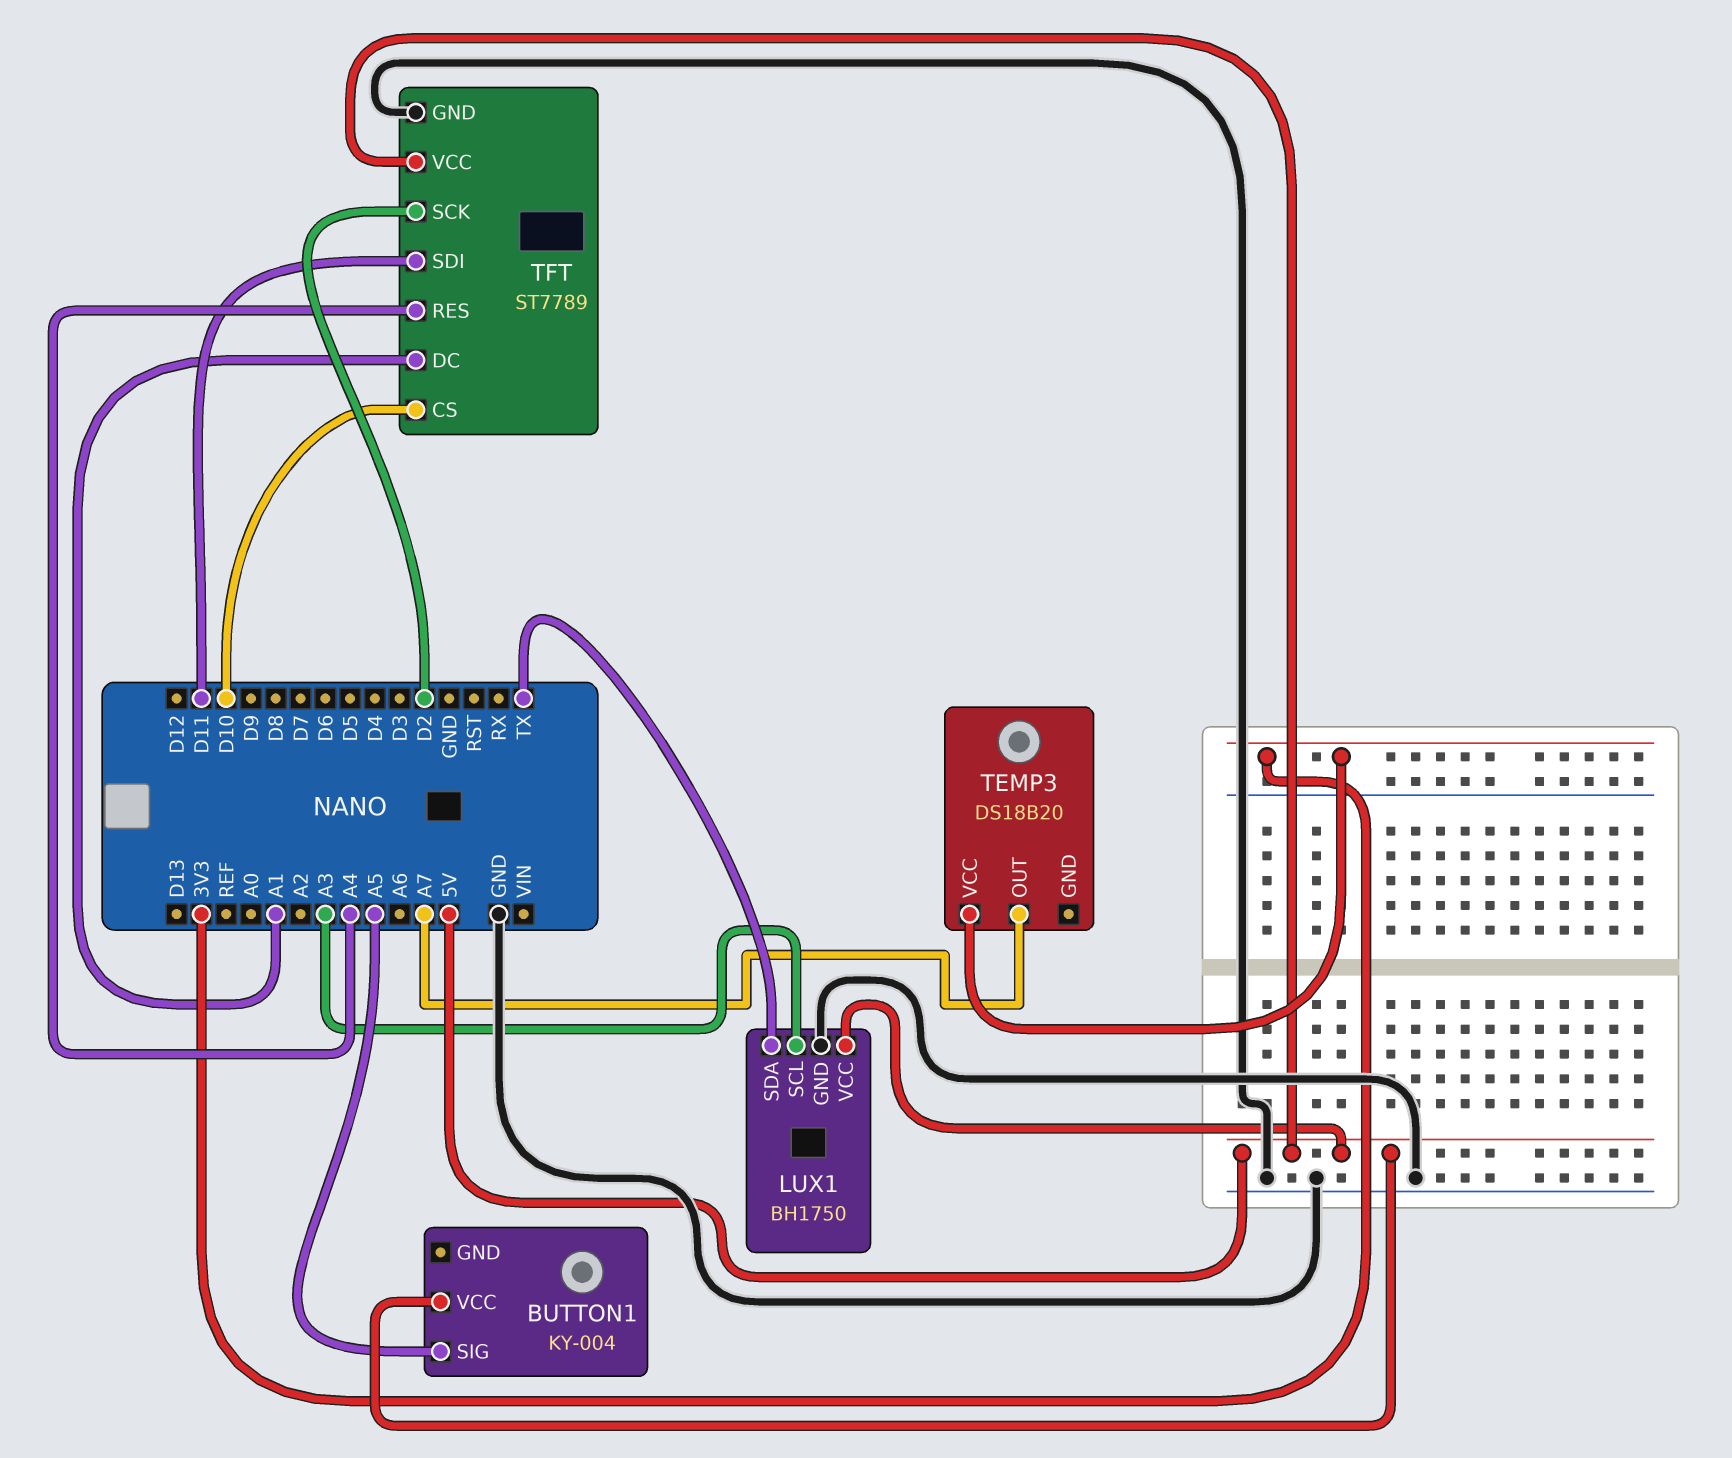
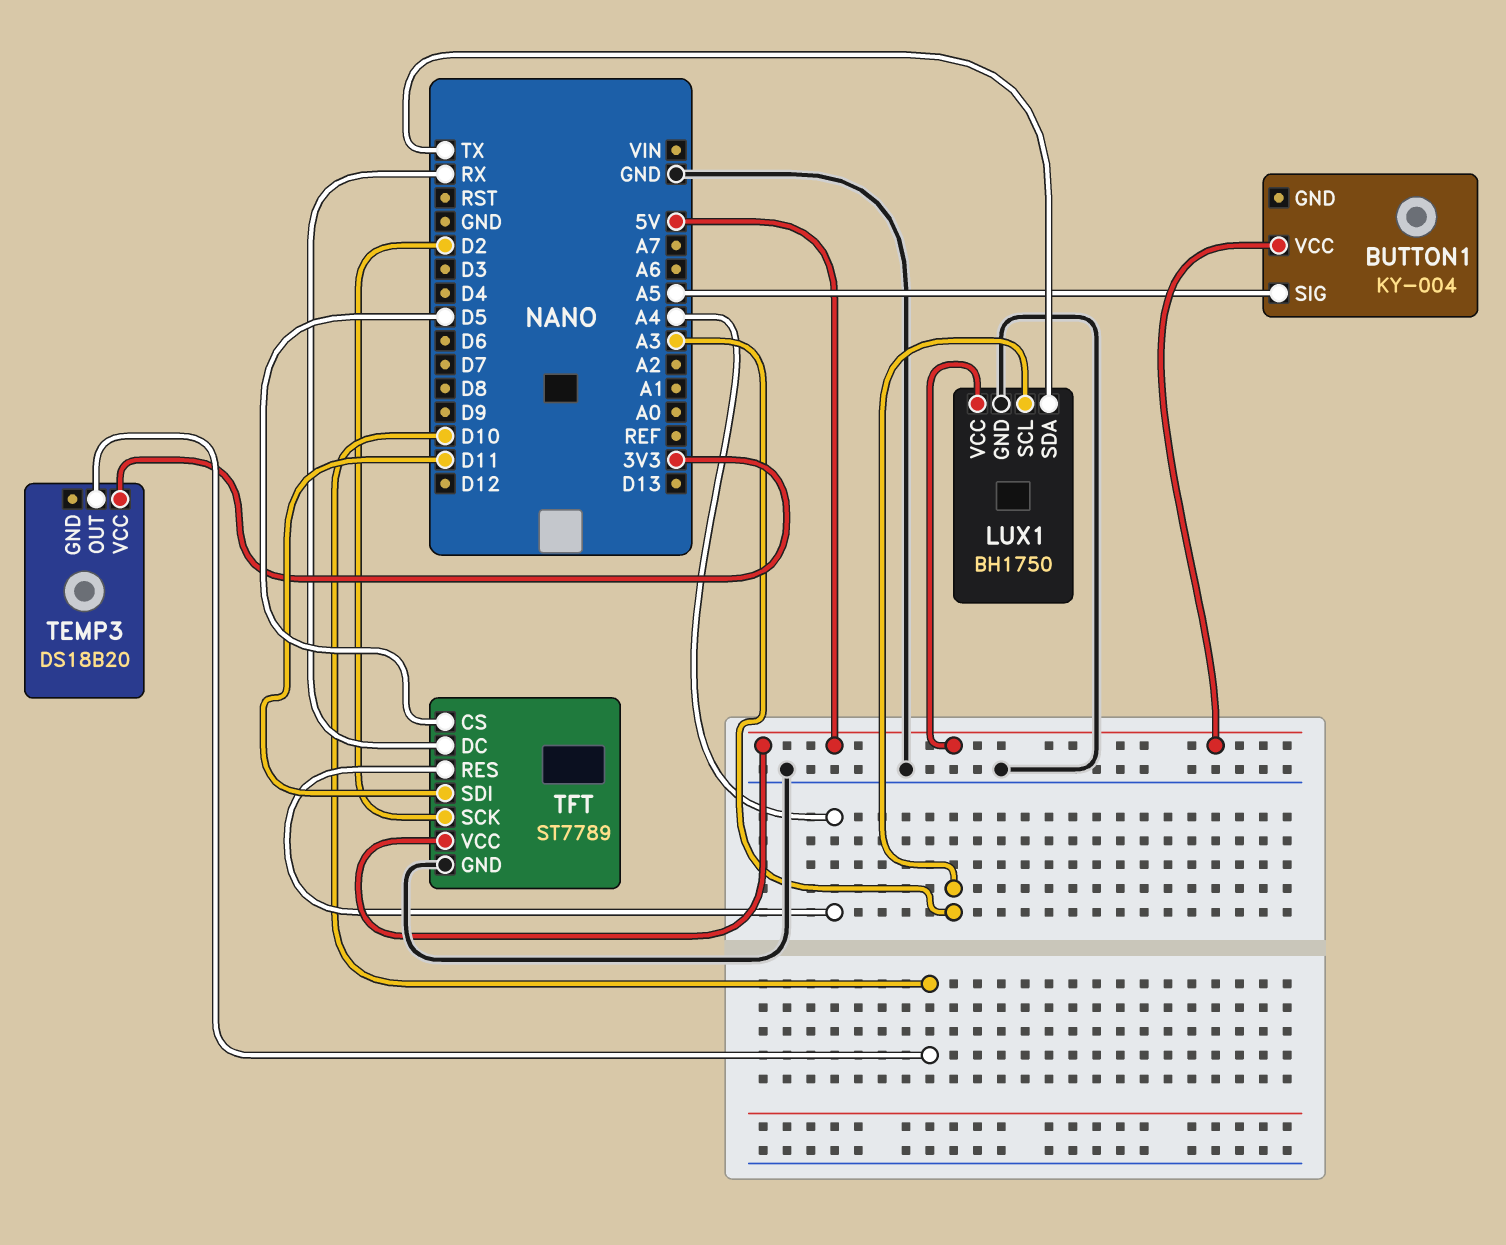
TEMP3 pin OUT: A7 -> D10
TFT pin CS: D10 -> D5
TFT pin DC: A1 -> RX

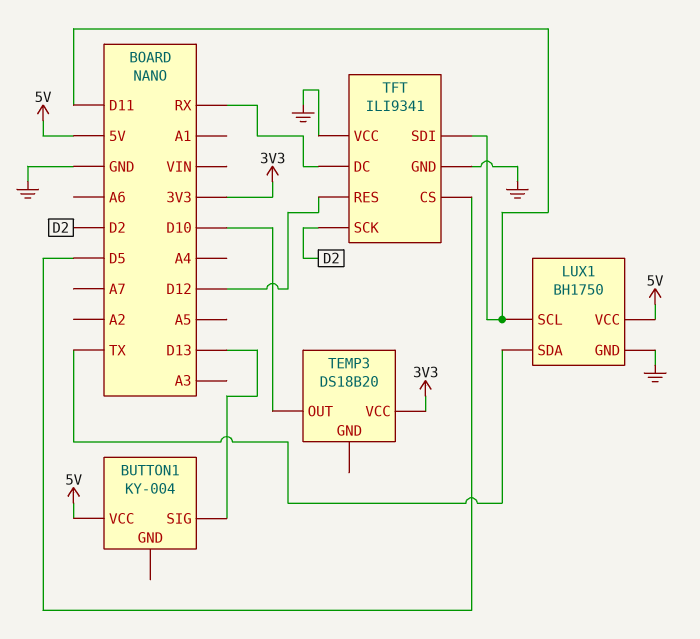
BUTTON1 pin SIG: A5 -> D13
LUX1 pin SCL: A3 -> D11
TFT: ST7789 -> ILI9341
TFT pin RES: A4 -> D12
TFT pin VCC: 5V -> GND

